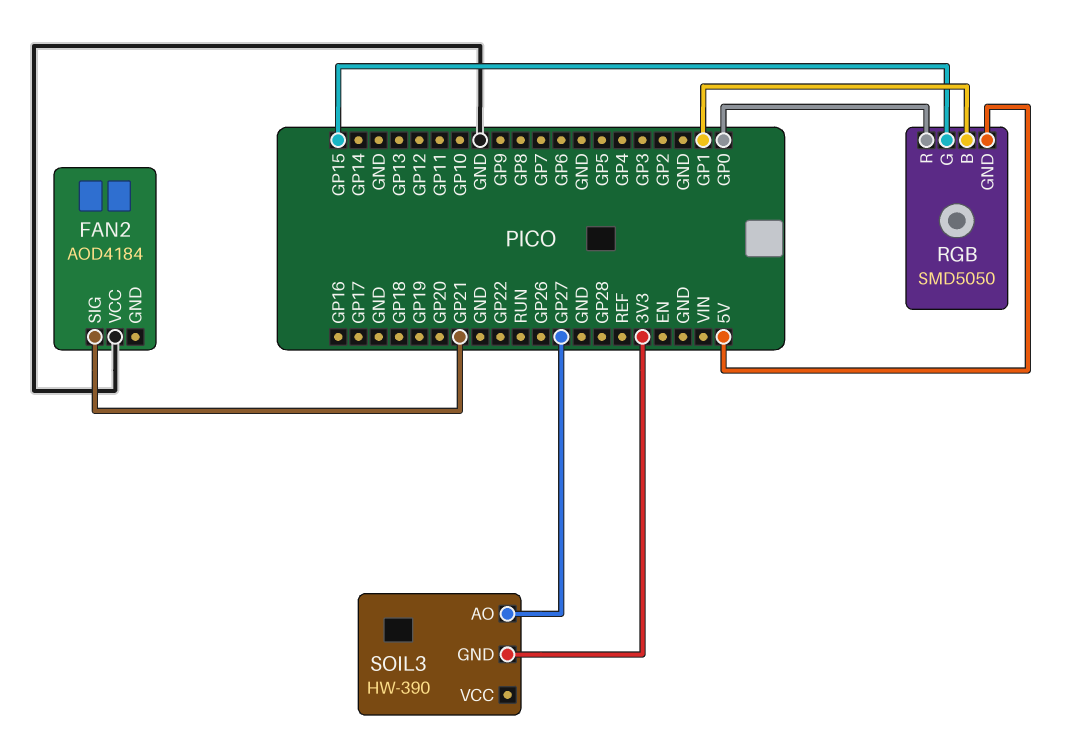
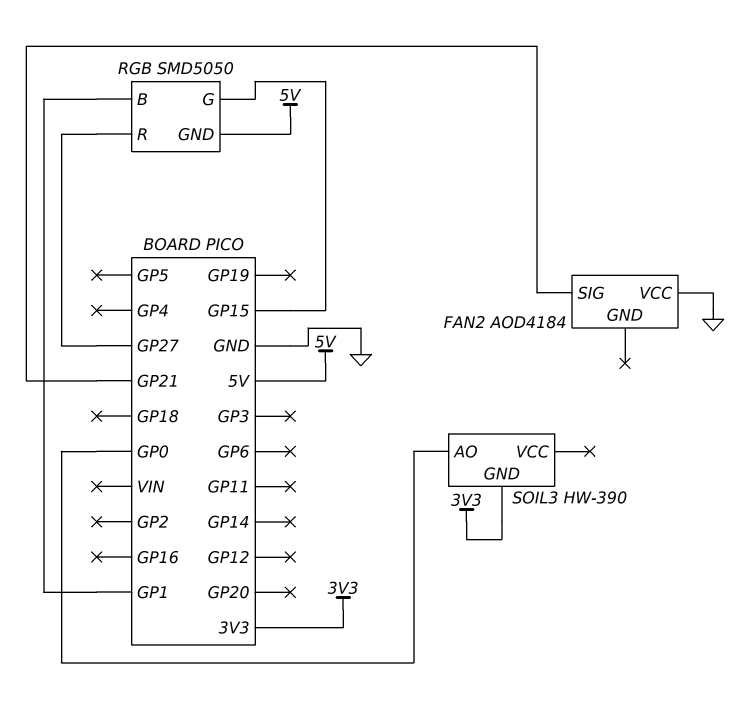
RGB pin R: GP0 -> GP27
SOIL3 pin AO: GP27 -> GP0

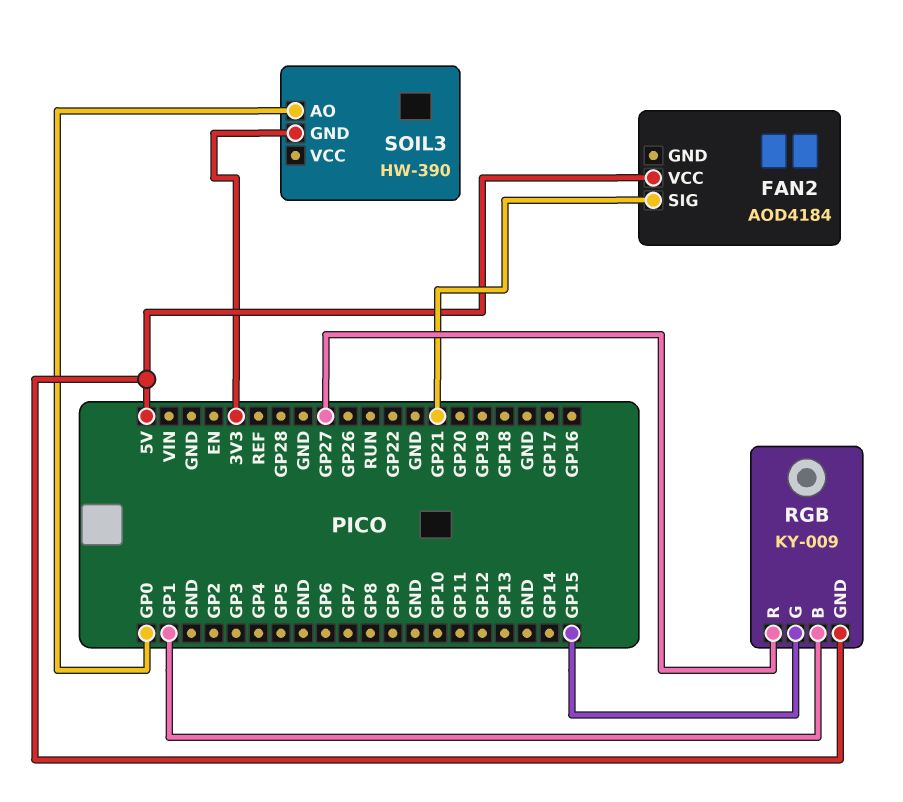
FAN2 pin VCC: GND -> 5V
RGB: SMD5050 -> KY-009

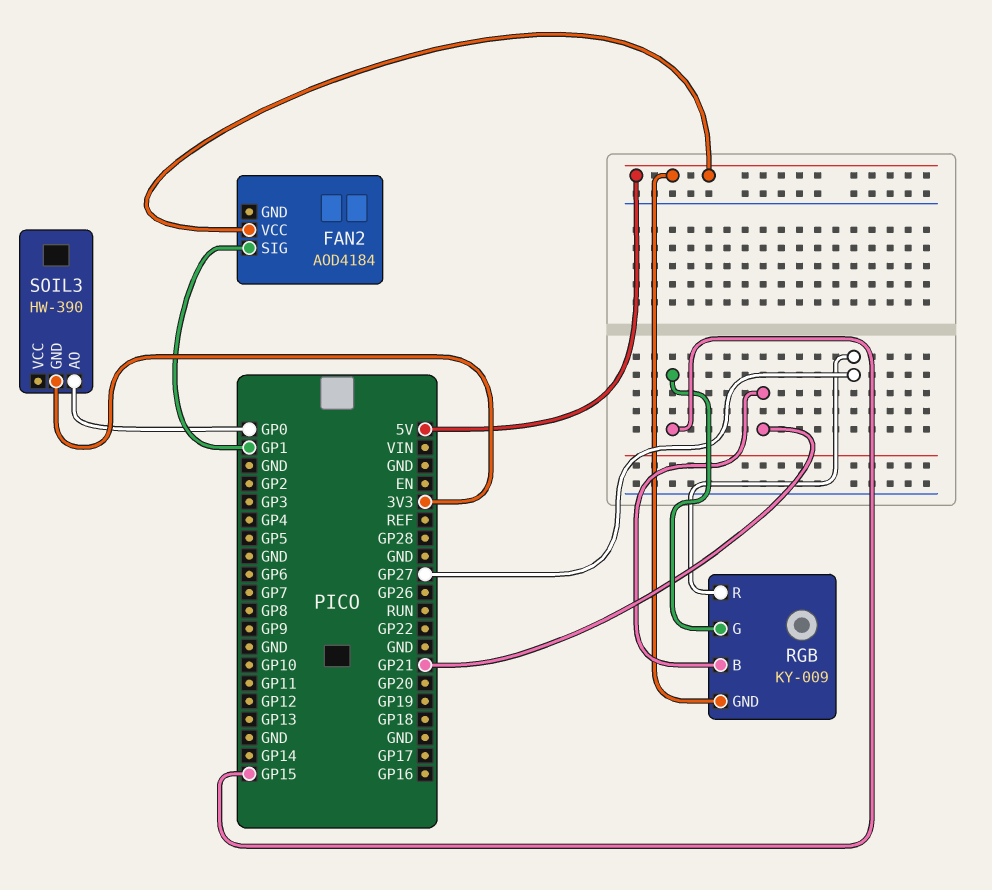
FAN2 pin SIG: GP21 -> GP1
RGB pin B: GP1 -> GP21

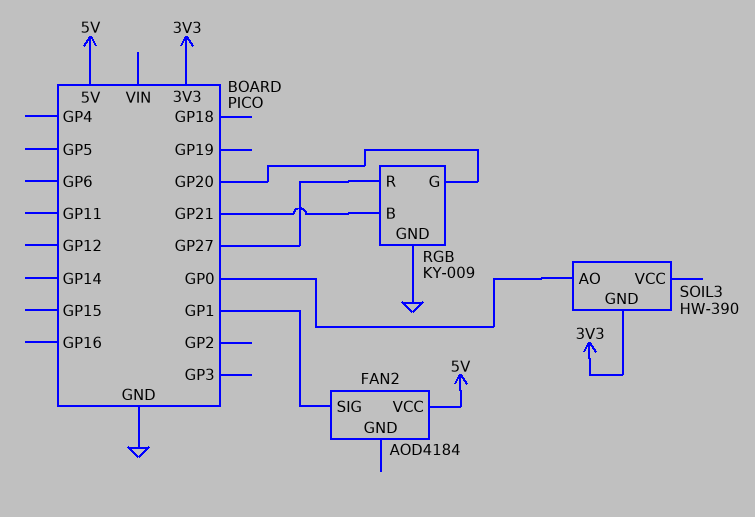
RGB pin G: GP15 -> GP20
RGB pin GND: 5V -> GND

